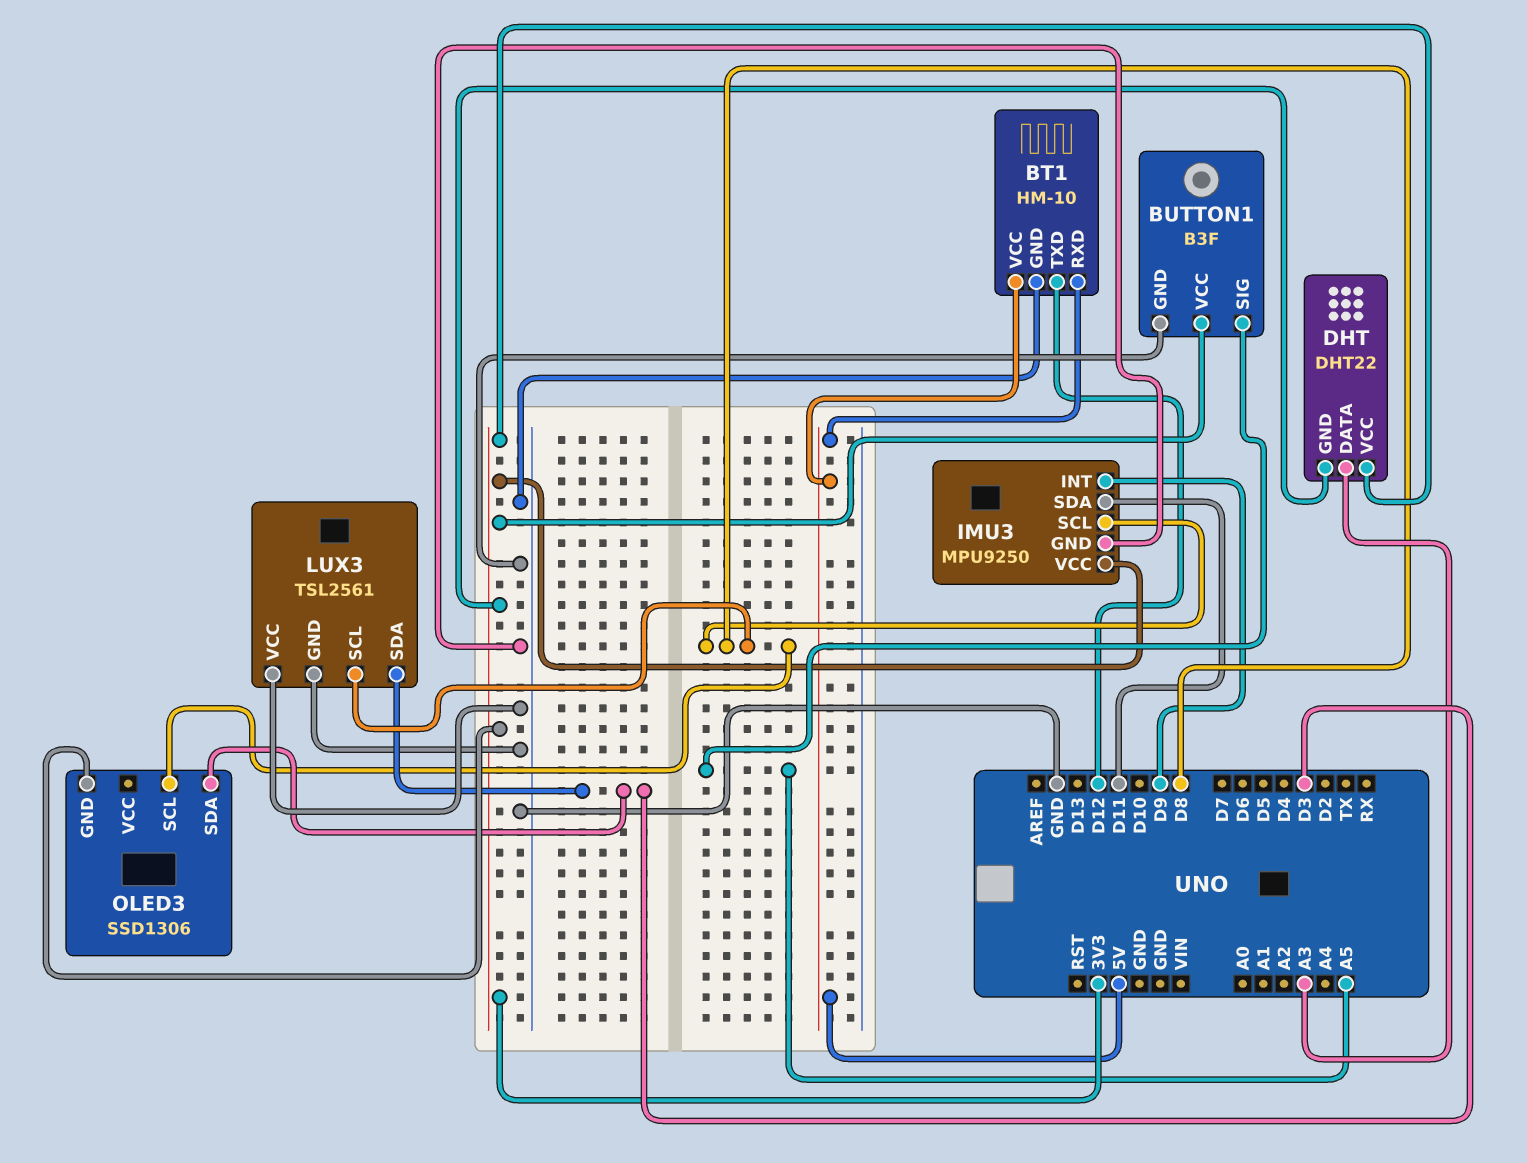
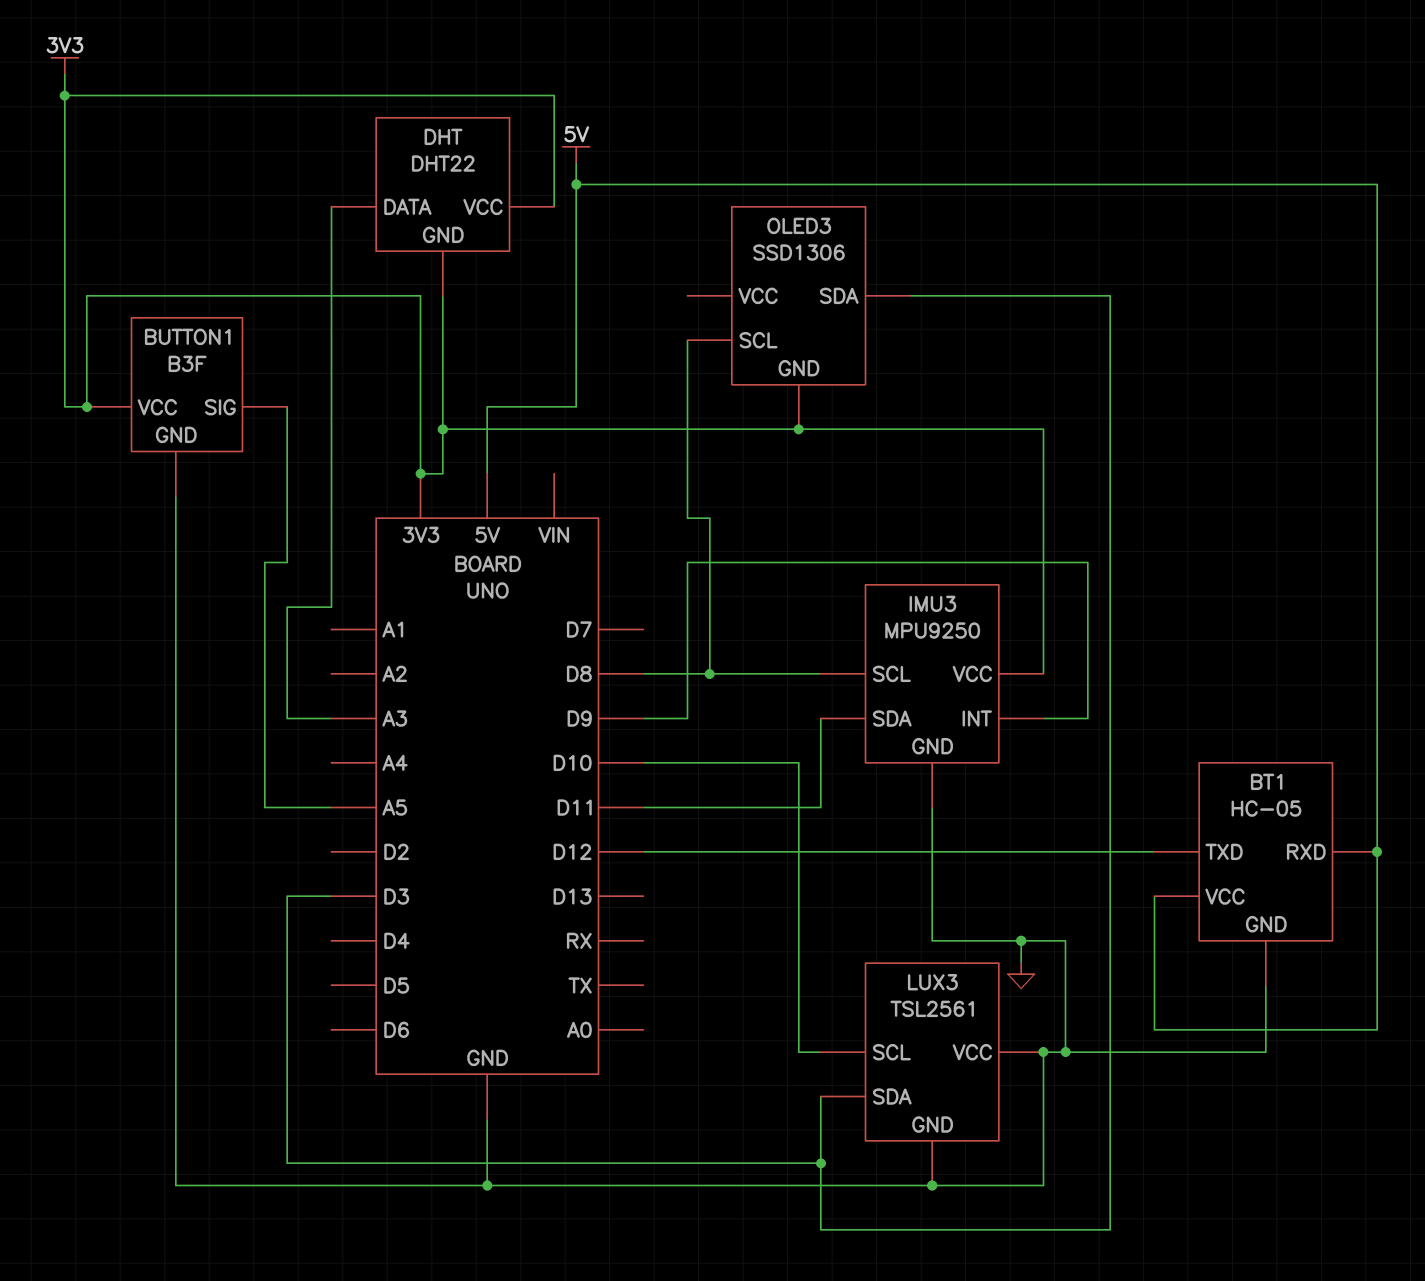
BT1: HM-10 -> HC-05
LUX3 pin SCL: D8 -> D10

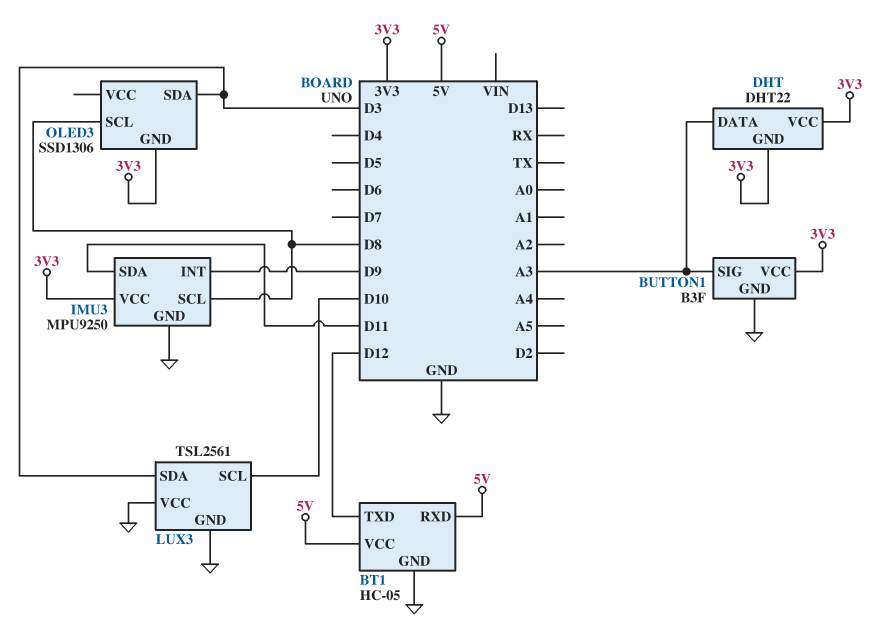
BUTTON1 pin SIG: A5 -> A3

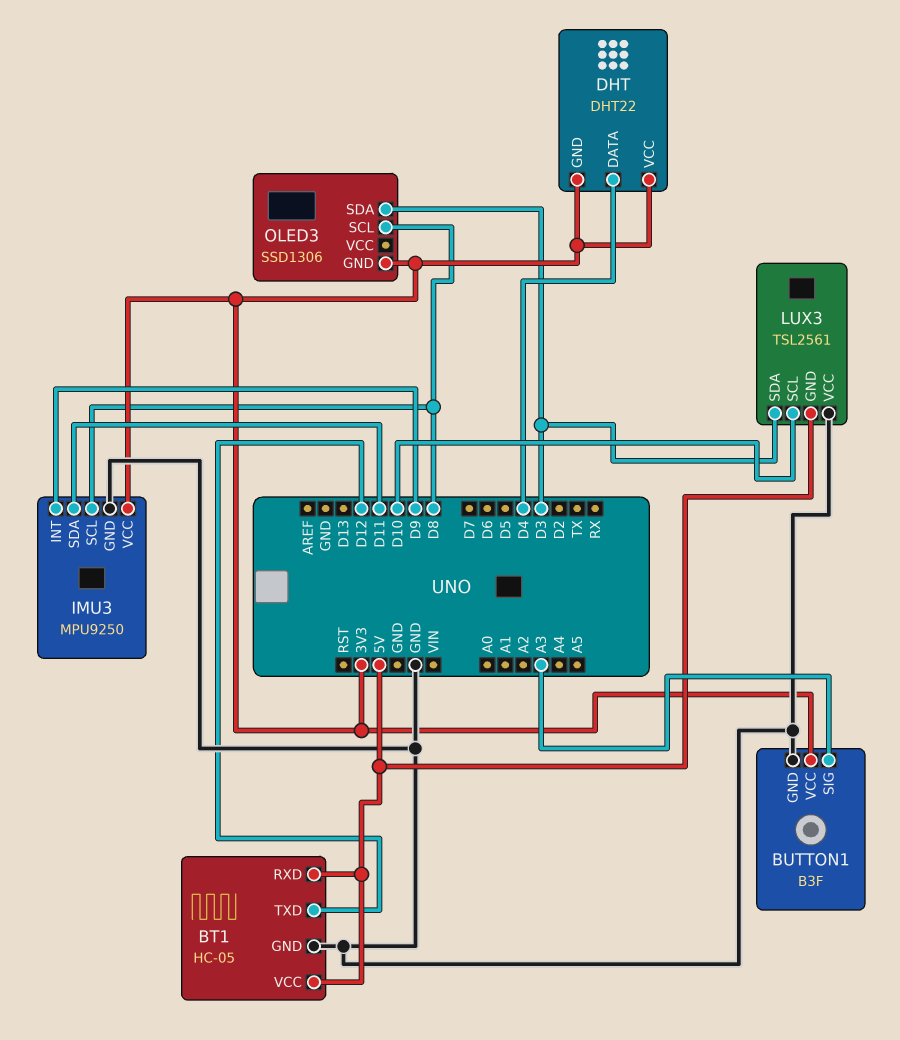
DHT pin DATA: A3 -> D4
LUX3 pin GND: GND -> 5V

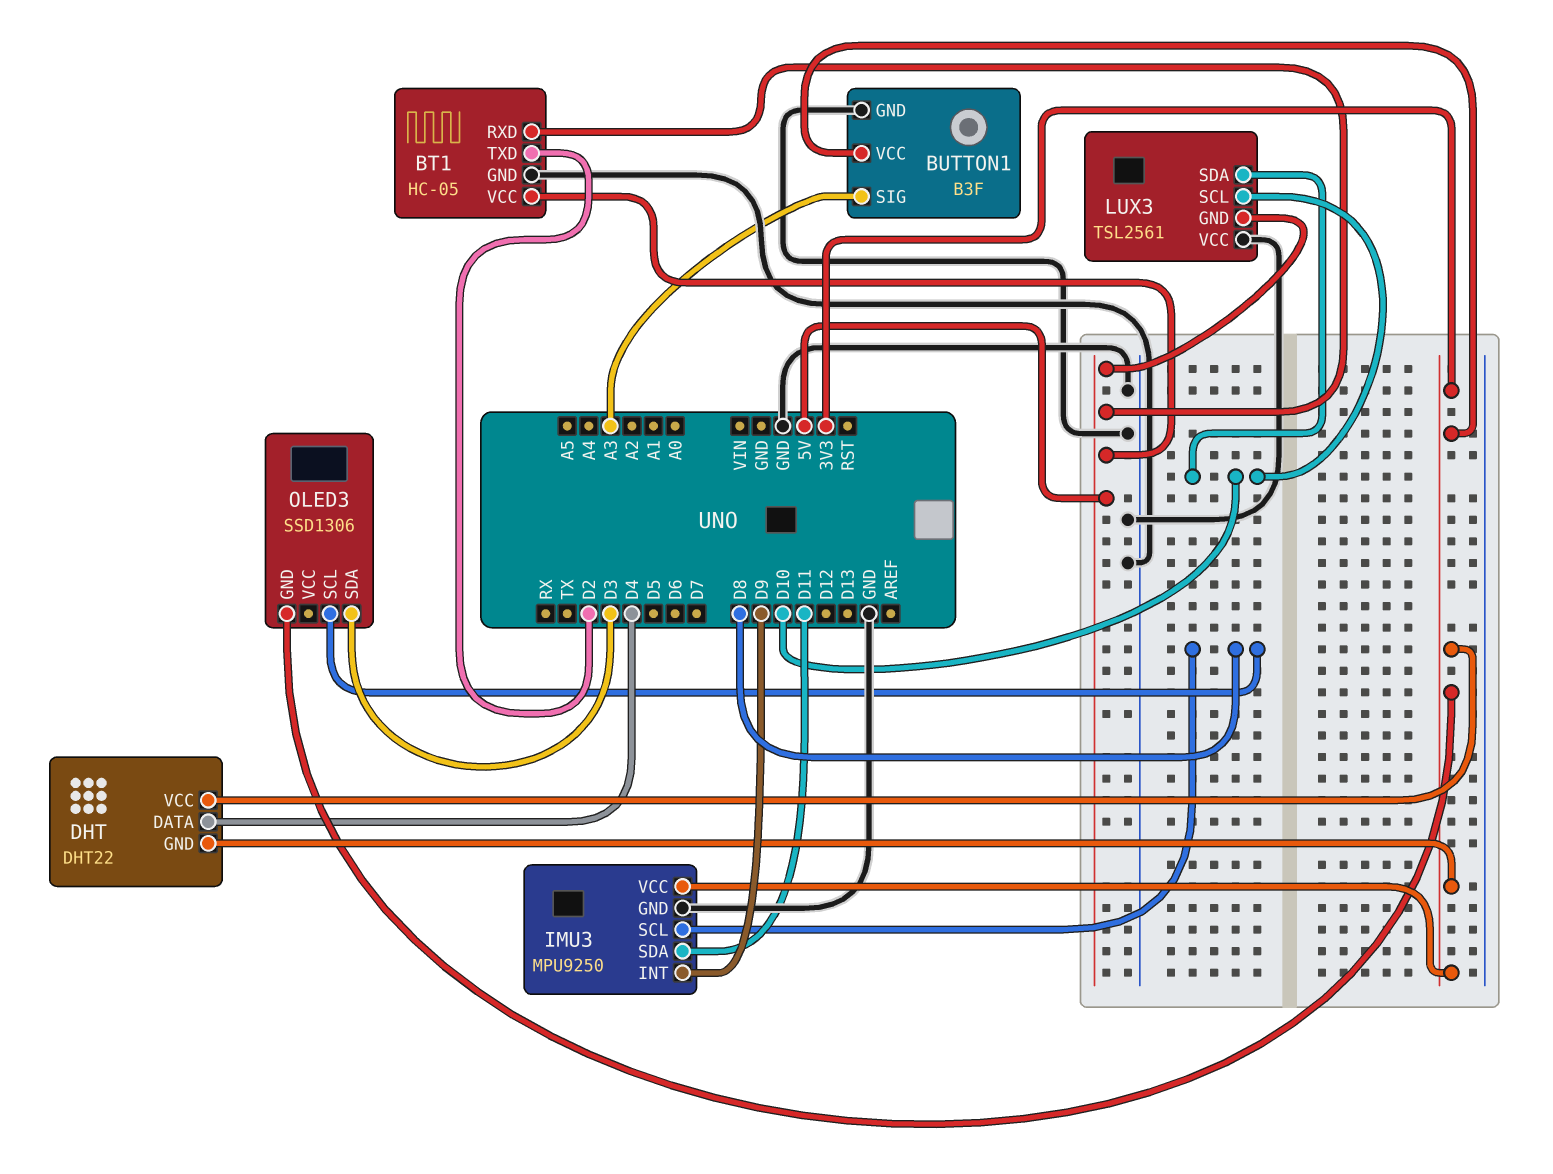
BT1 pin TXD: D12 -> D2
LUX3 pin SDA: D3 -> D10

